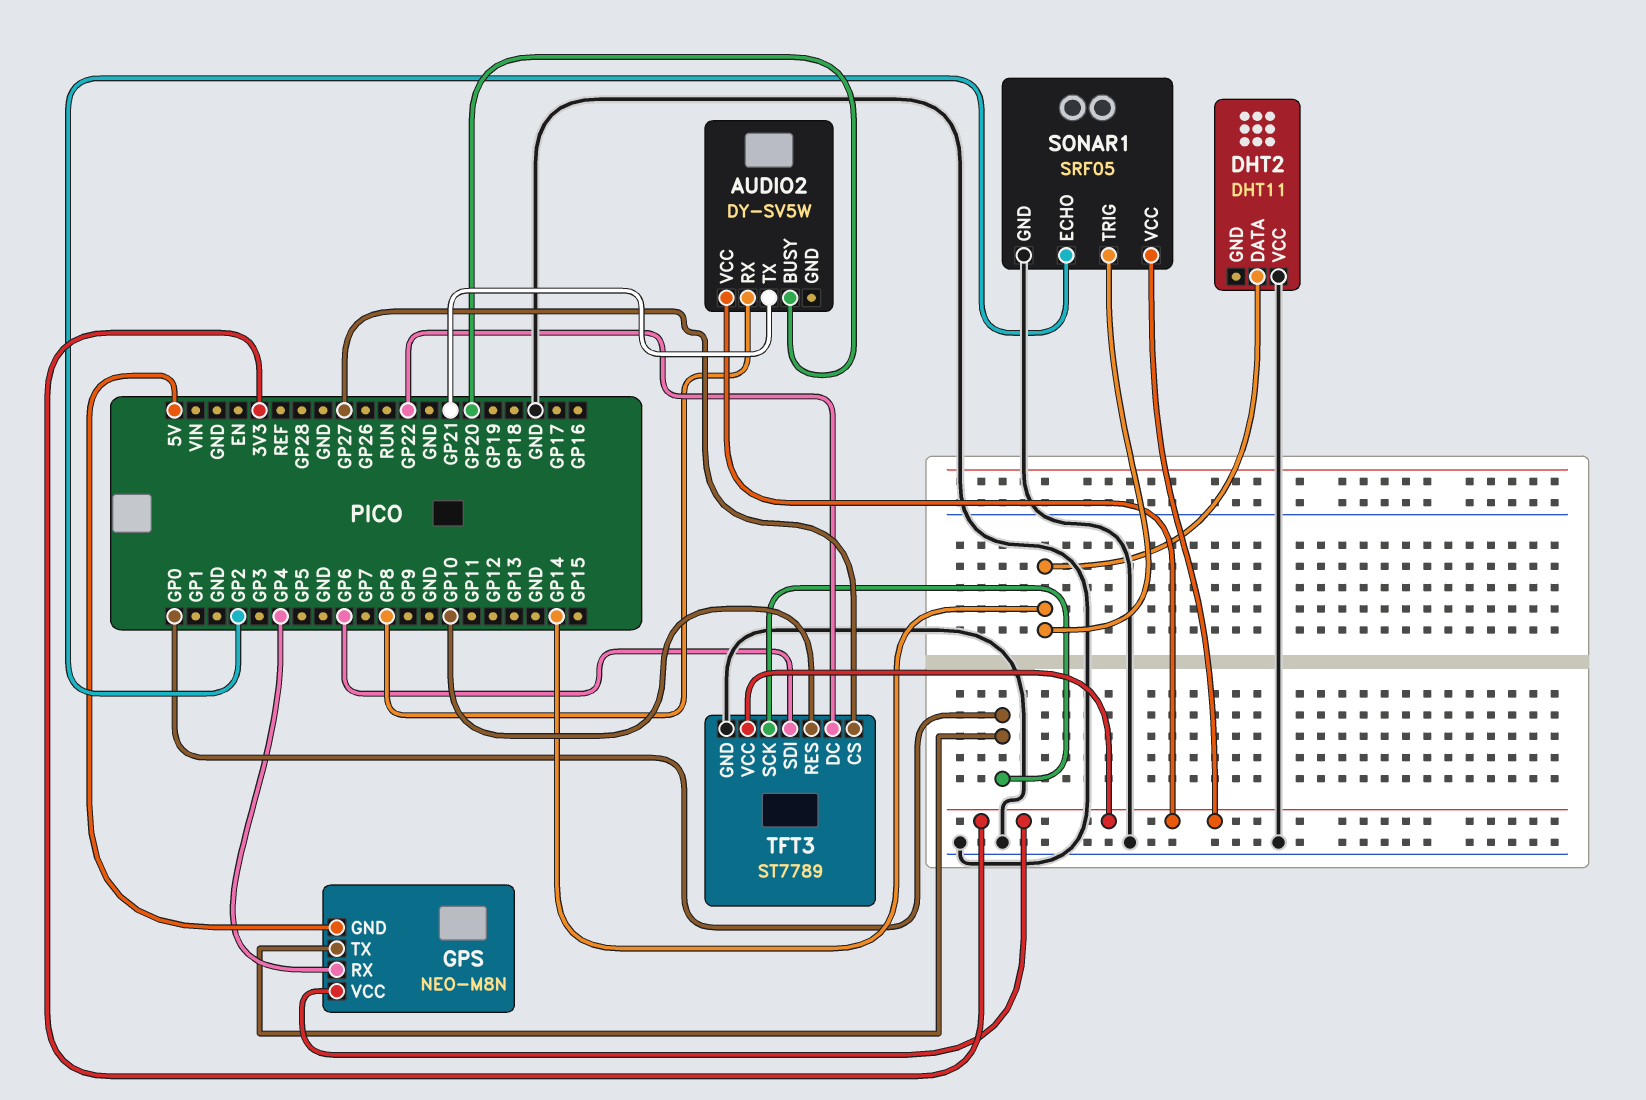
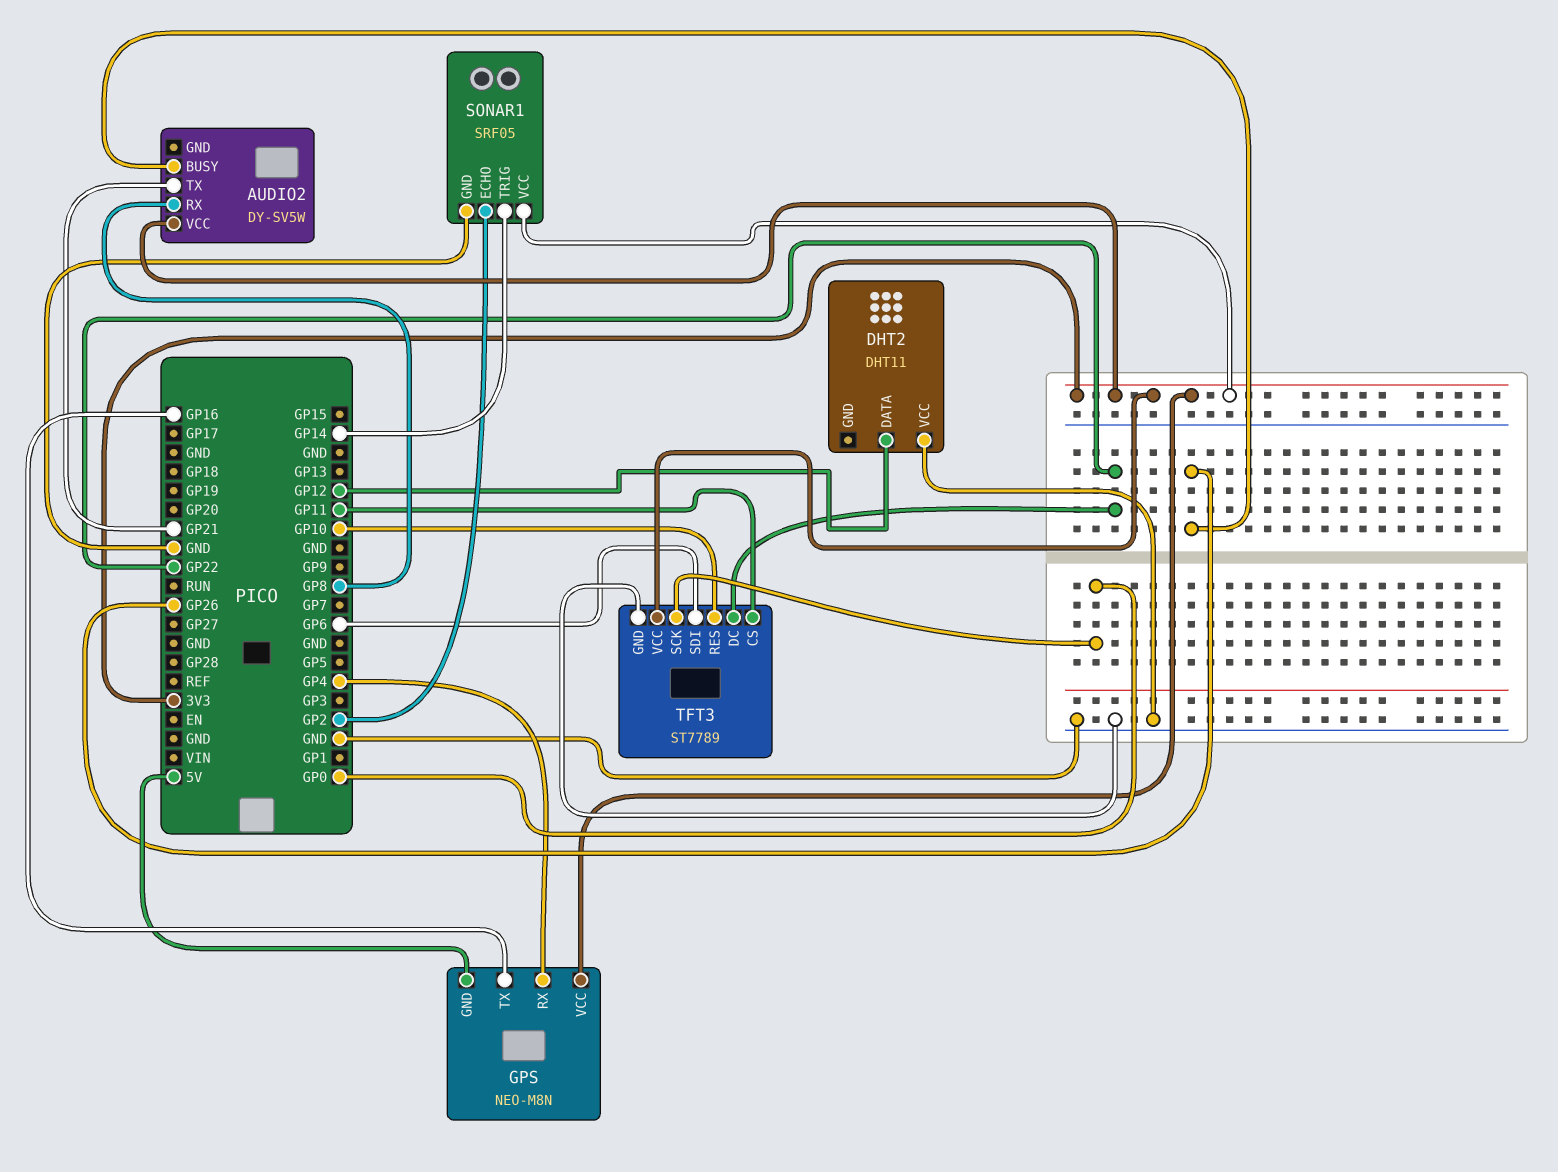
AUDIO2 pin BUSY: GP20 -> GP26
DHT2 pin DATA: GP14 -> GP12
GPS pin TX: GP0 -> GP16
TFT3 pin CS: GP27 -> GP11

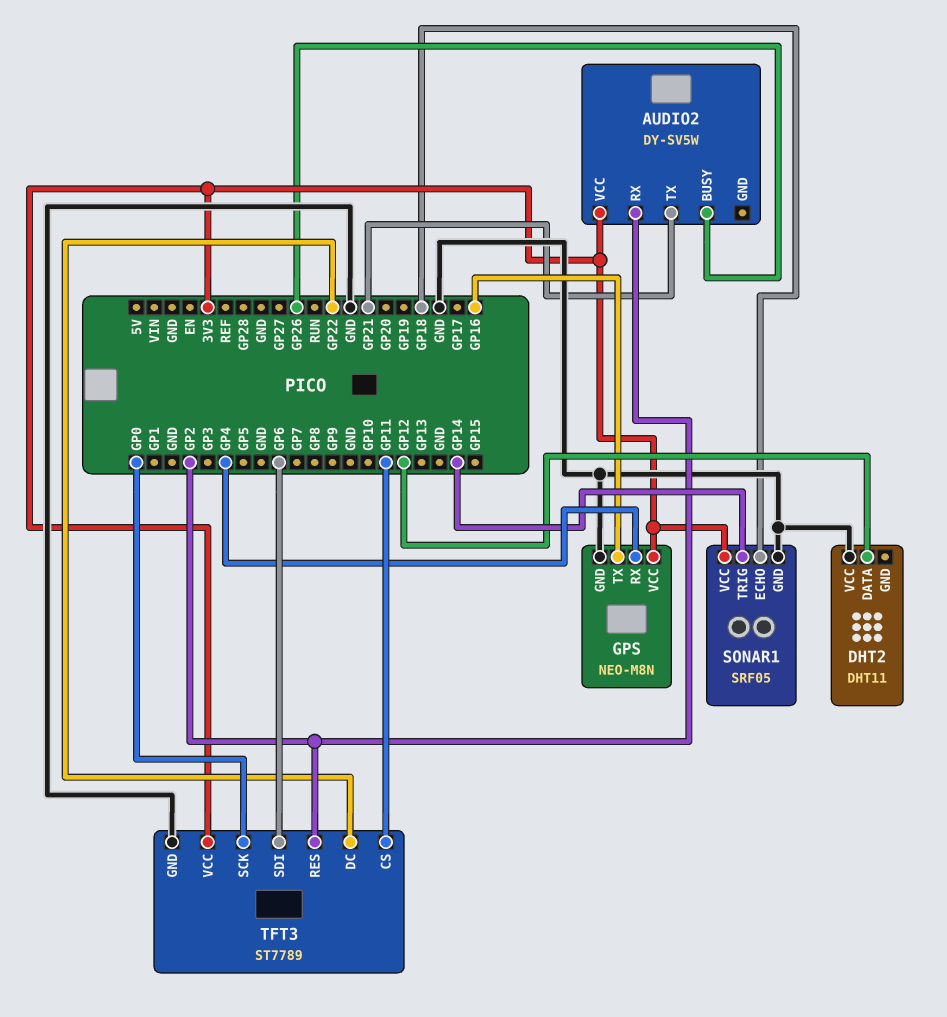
AUDIO2 pin RX: GP8 -> GP2
GPS pin GND: 5V -> GND
SONAR1 pin ECHO: GP2 -> GP18
TFT3 pin RES: GP10 -> GP2

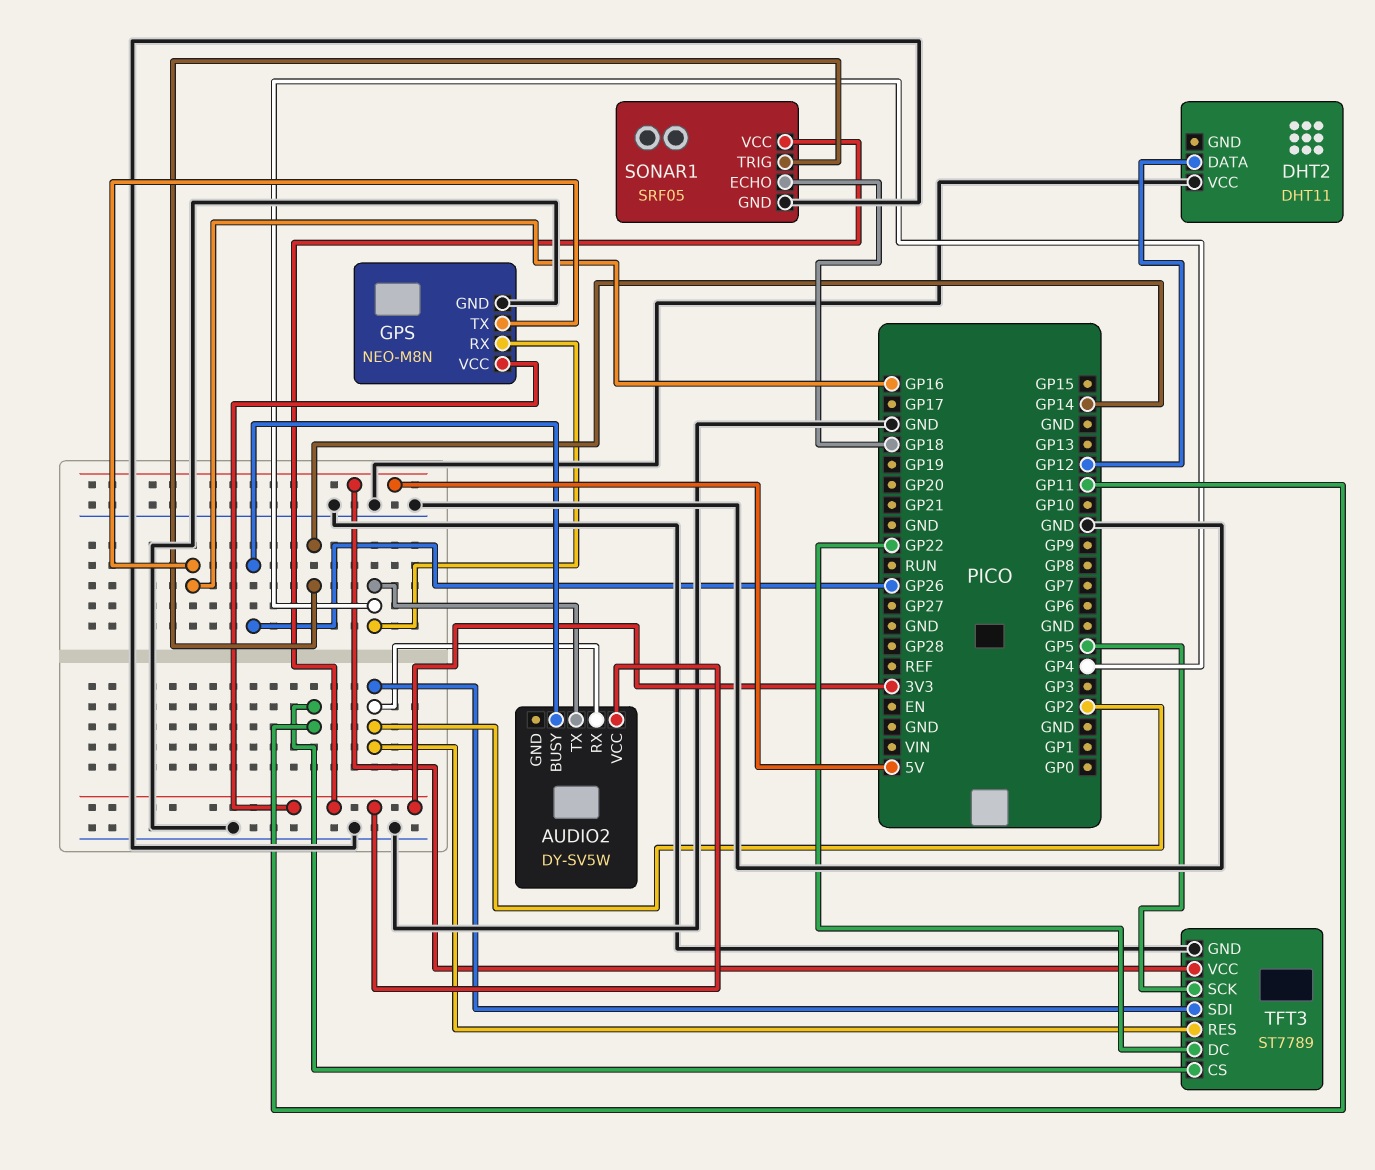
AUDIO2 pin TX: GP21 -> GP4
TFT3 pin SCK: GP0 -> GP5
TFT3 pin SDI: GP6 -> GP2
TFT3 pin VCC: 3V3 -> 5V

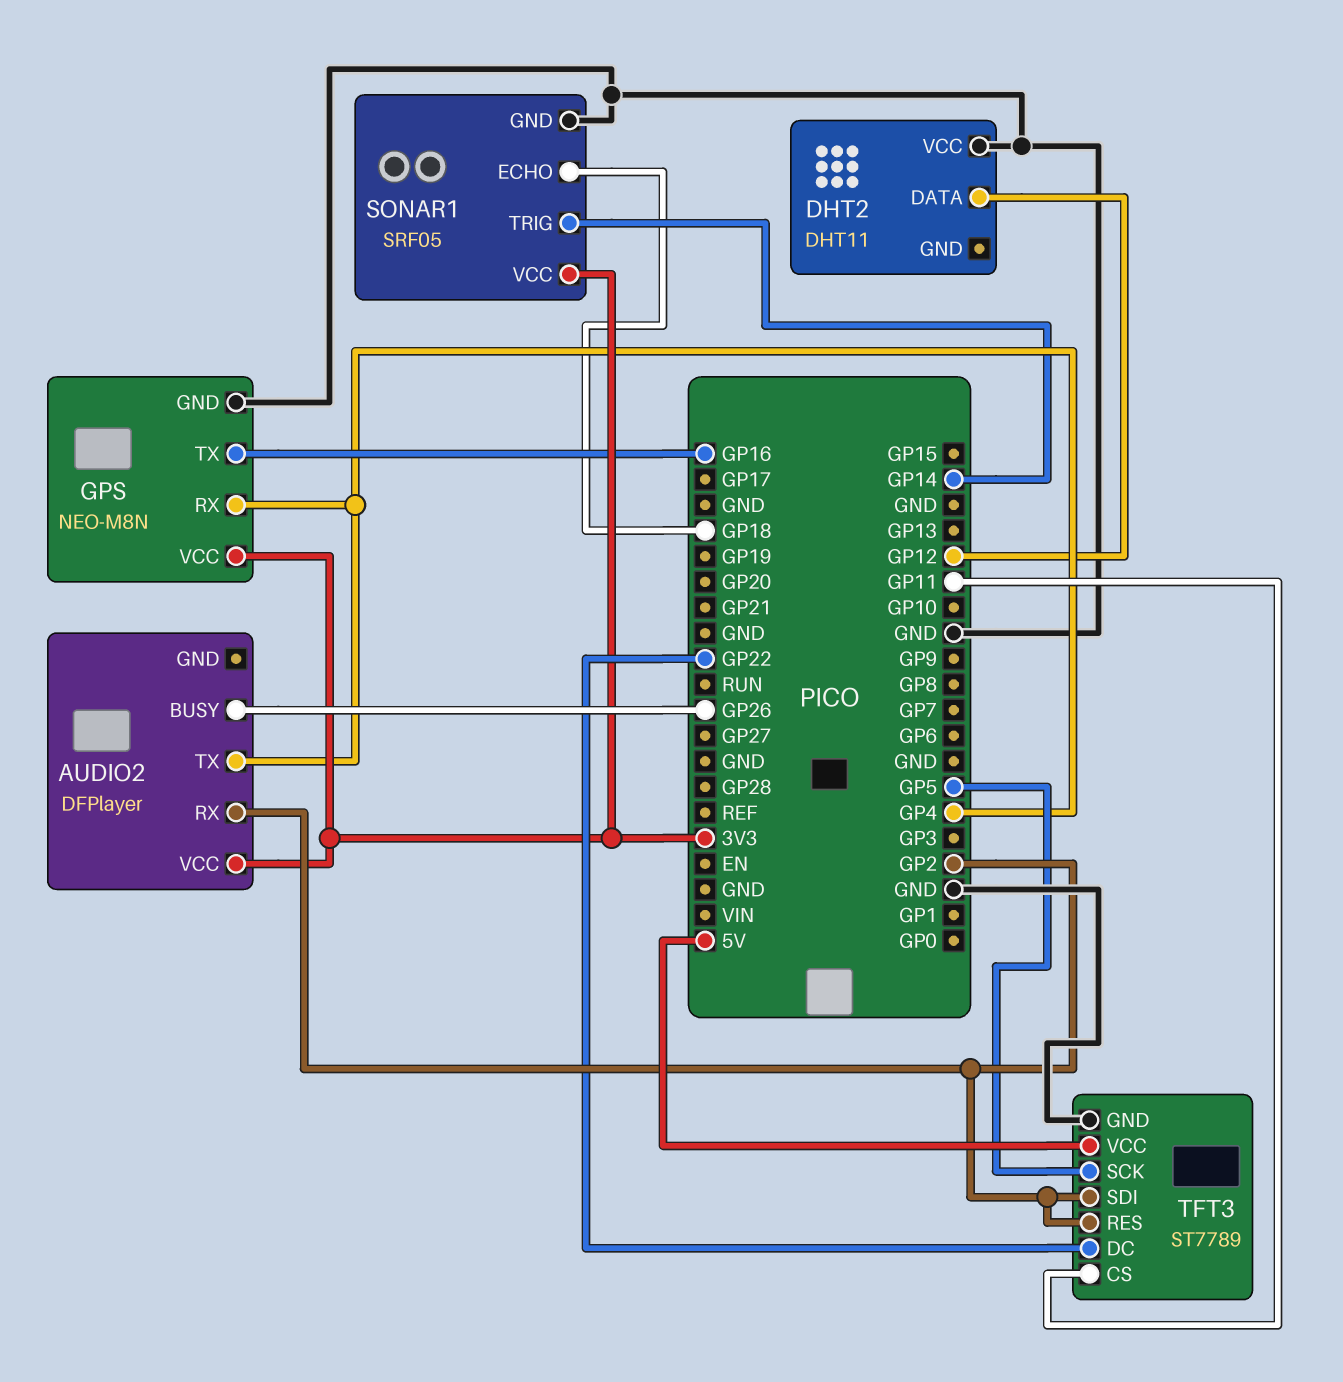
AUDIO2: DY-SV5W -> DFPlayer

